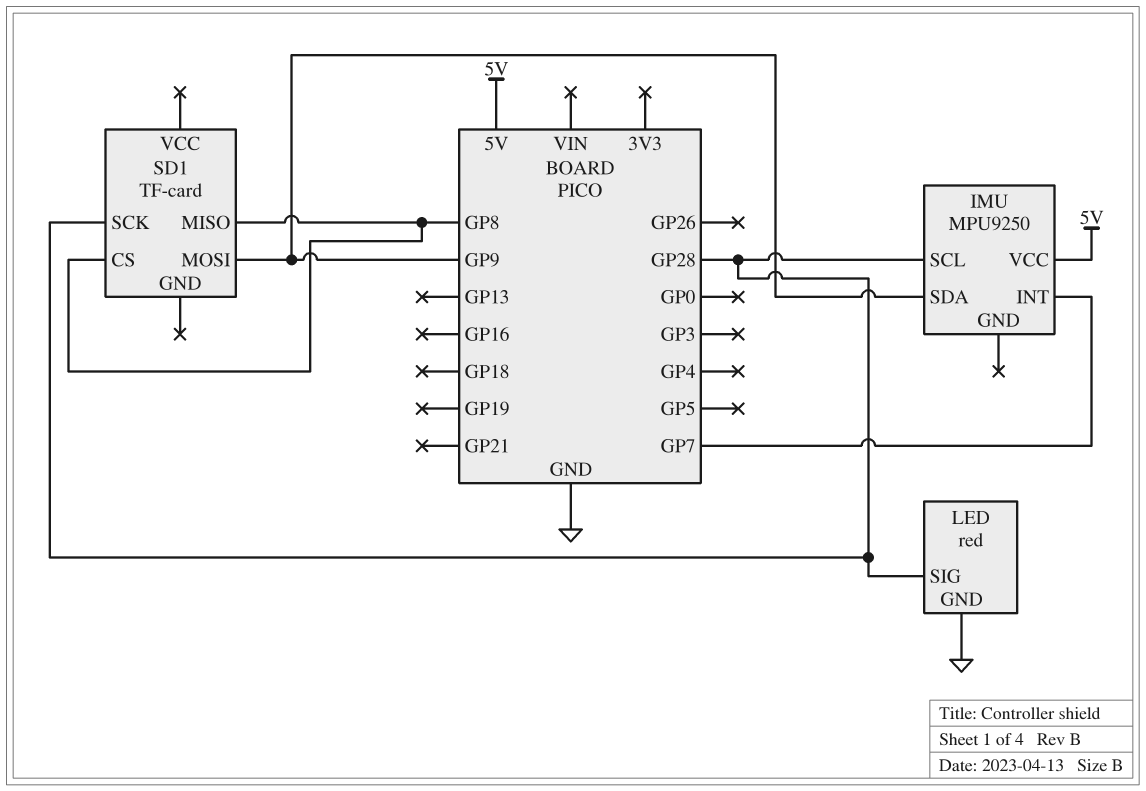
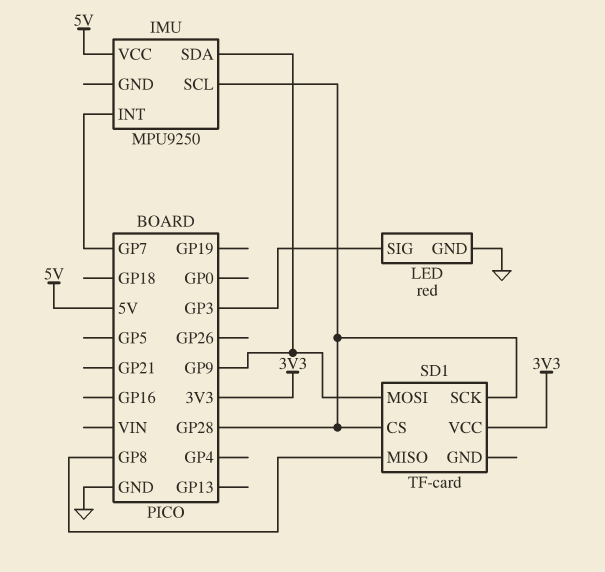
LED pin SIG: GP28 -> GP3
SD1 pin CS: GP8 -> GP28
SD1 pin VCC: none -> 3V3

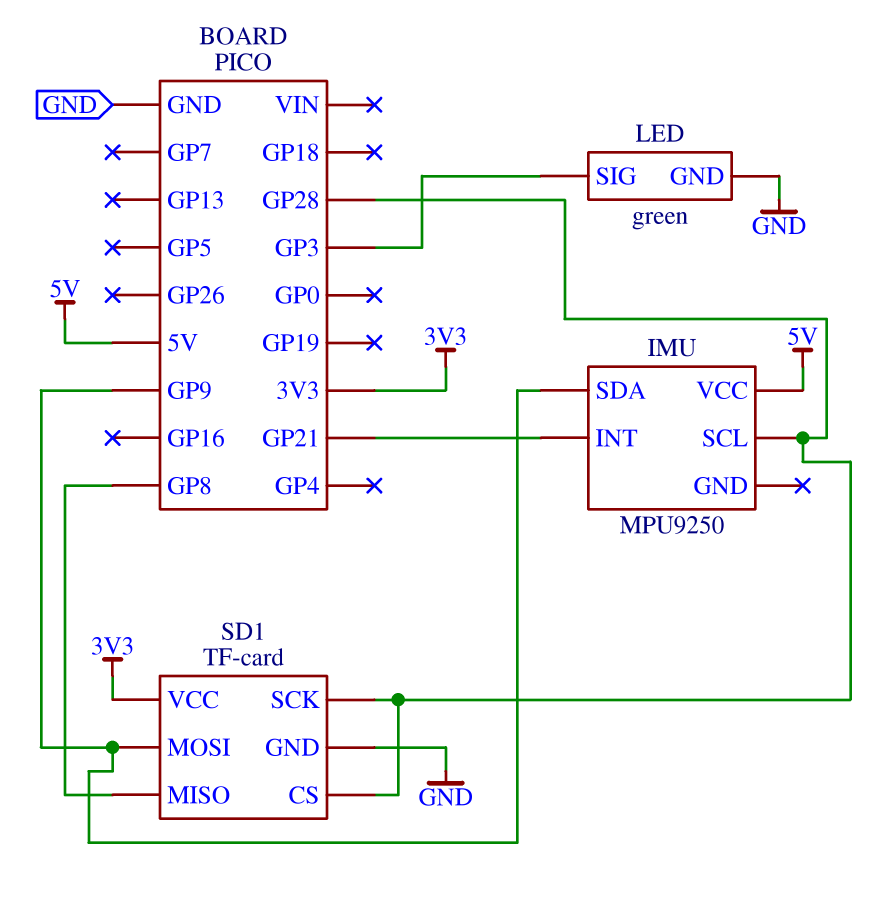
IMU pin INT: GP7 -> GP21
LED: red -> green
SD1 pin GND: none -> GND

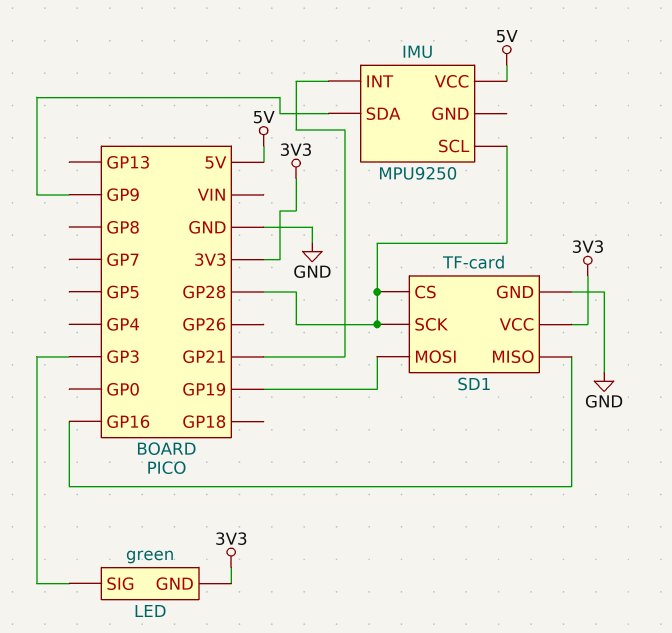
LED pin GND: GND -> 3V3
SD1 pin MISO: GP8 -> GP16
SD1 pin MOSI: GP9 -> GP19

